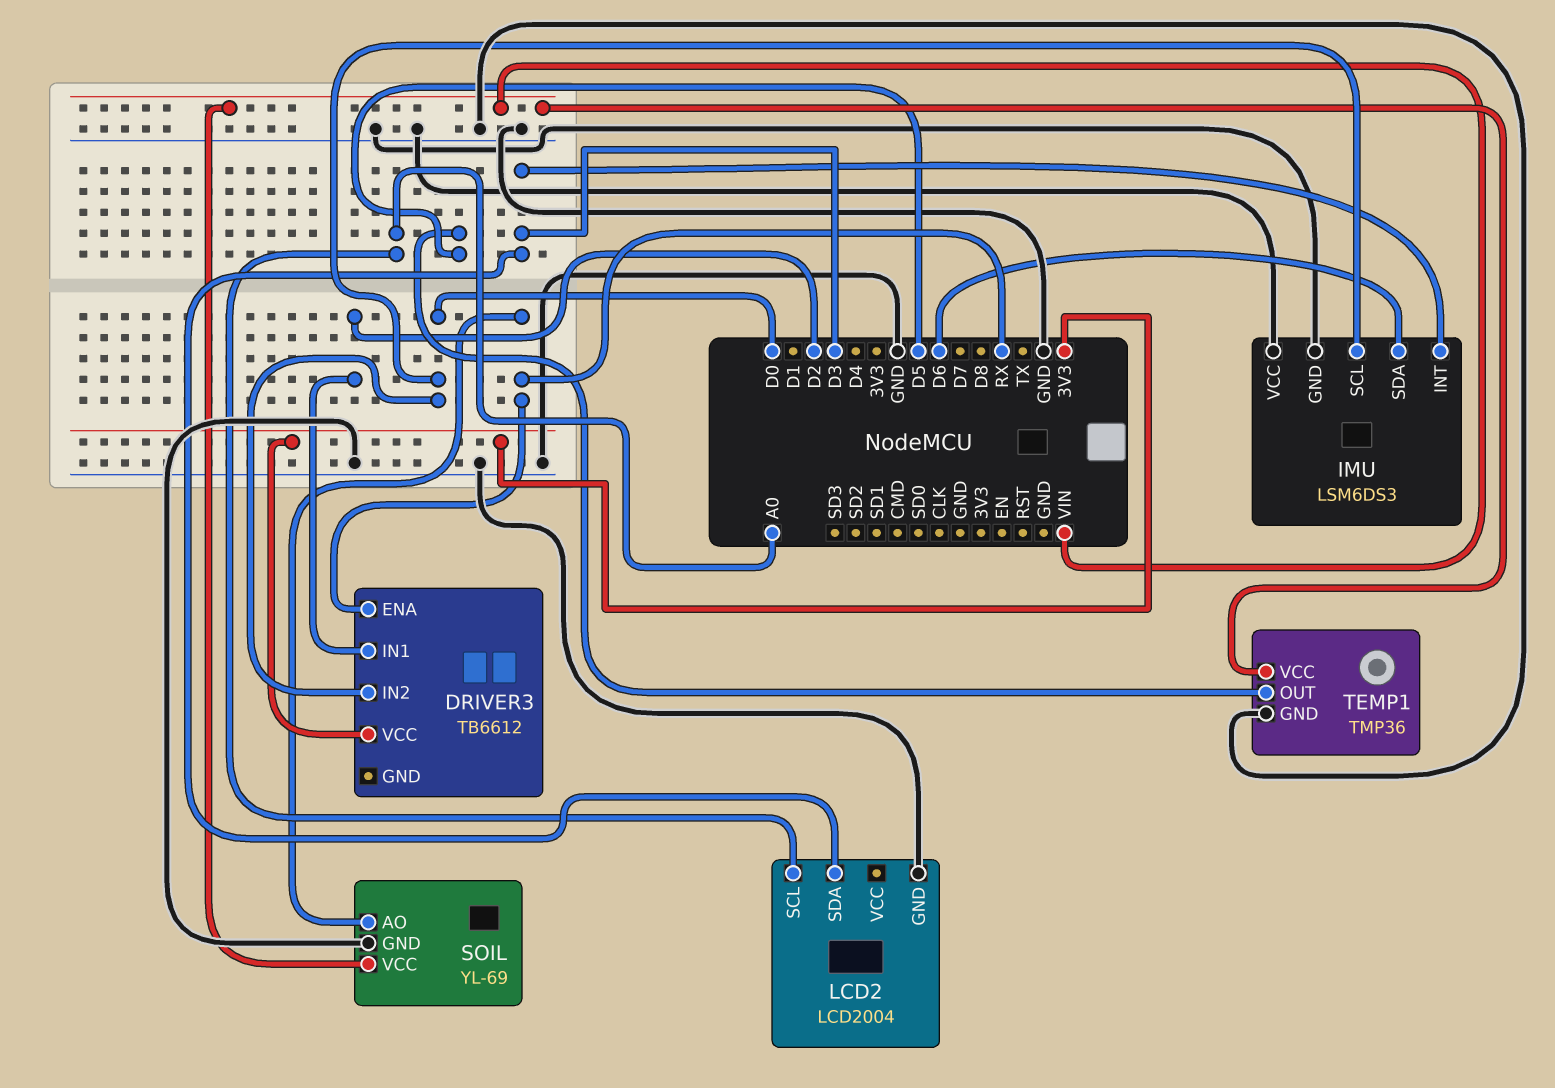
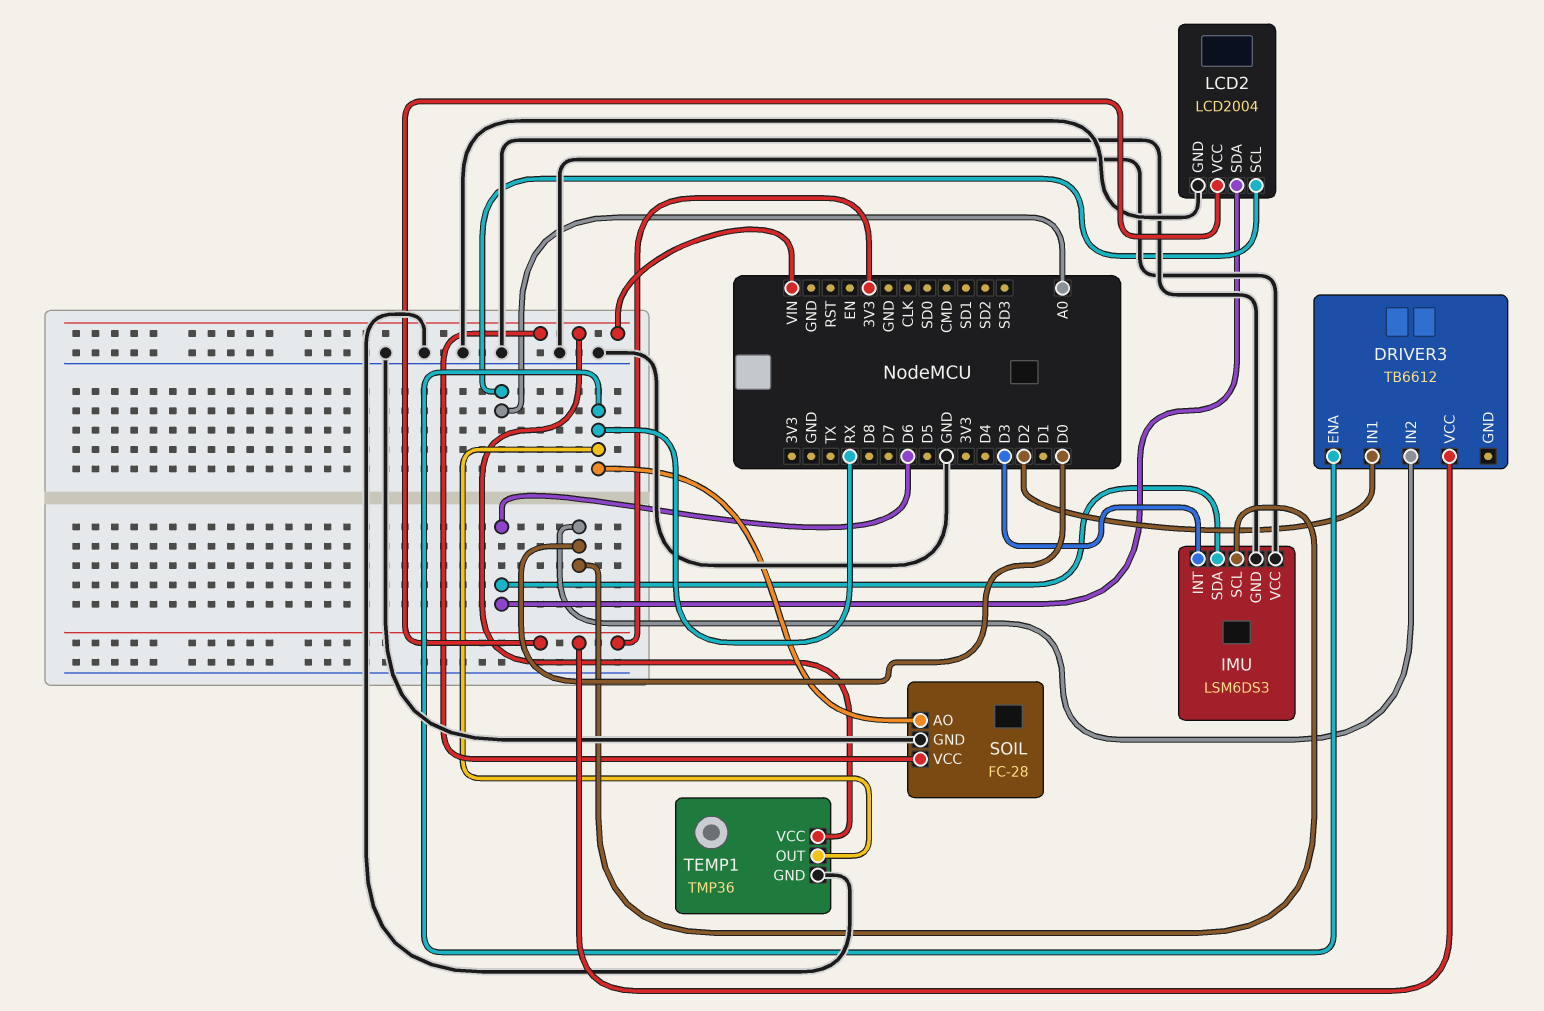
LCD2 pin SDA: D3 -> D6
LCD2 pin VCC: none -> 3V3
SOIL: YL-69 -> FC-28
TEMP1 pin OUT: D5 -> RX

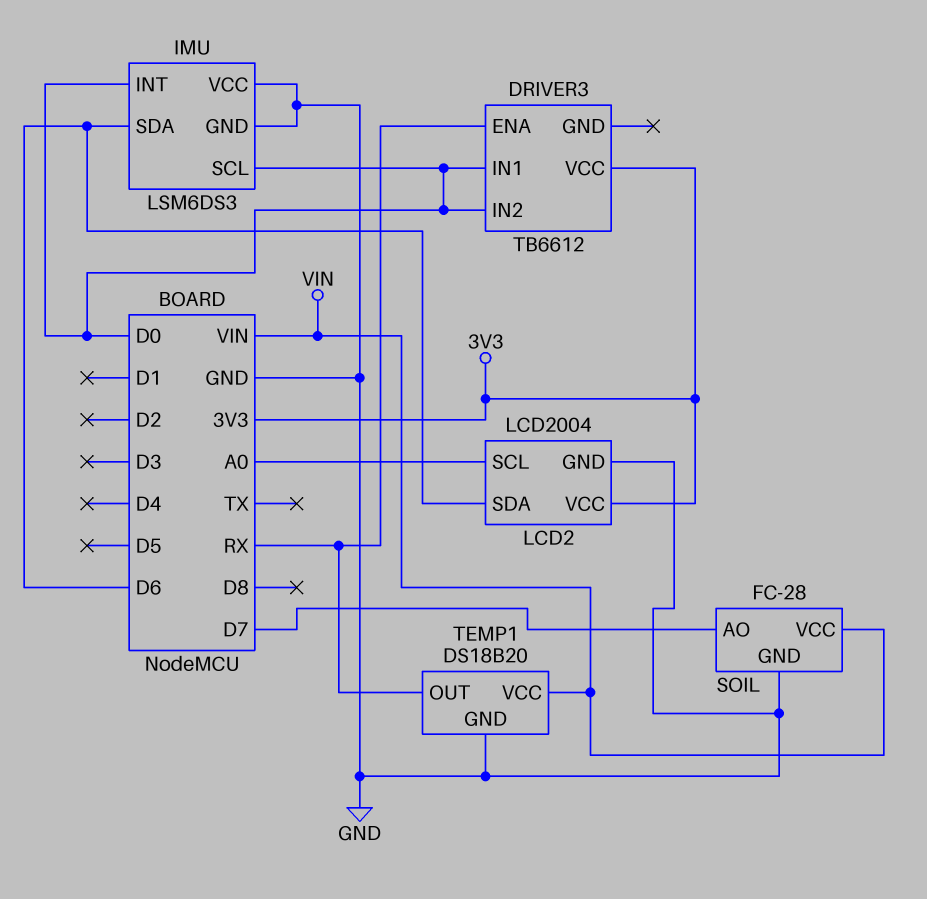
DRIVER3 pin IN1: D2 -> D0
IMU pin INT: D3 -> D0
SOIL pin AO: RX -> D7
TEMP1: TMP36 -> DS18B20

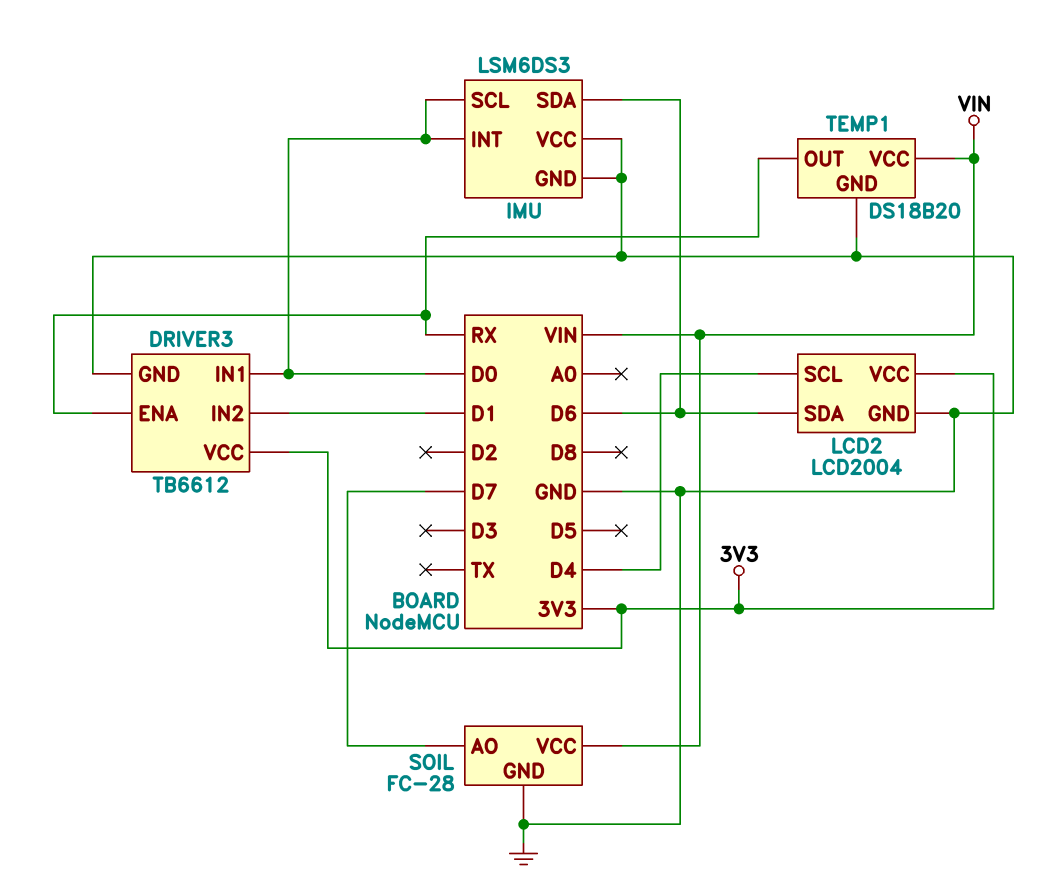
DRIVER3 pin GND: none -> GND
DRIVER3 pin IN2: D0 -> D1
LCD2 pin SCL: A0 -> D4

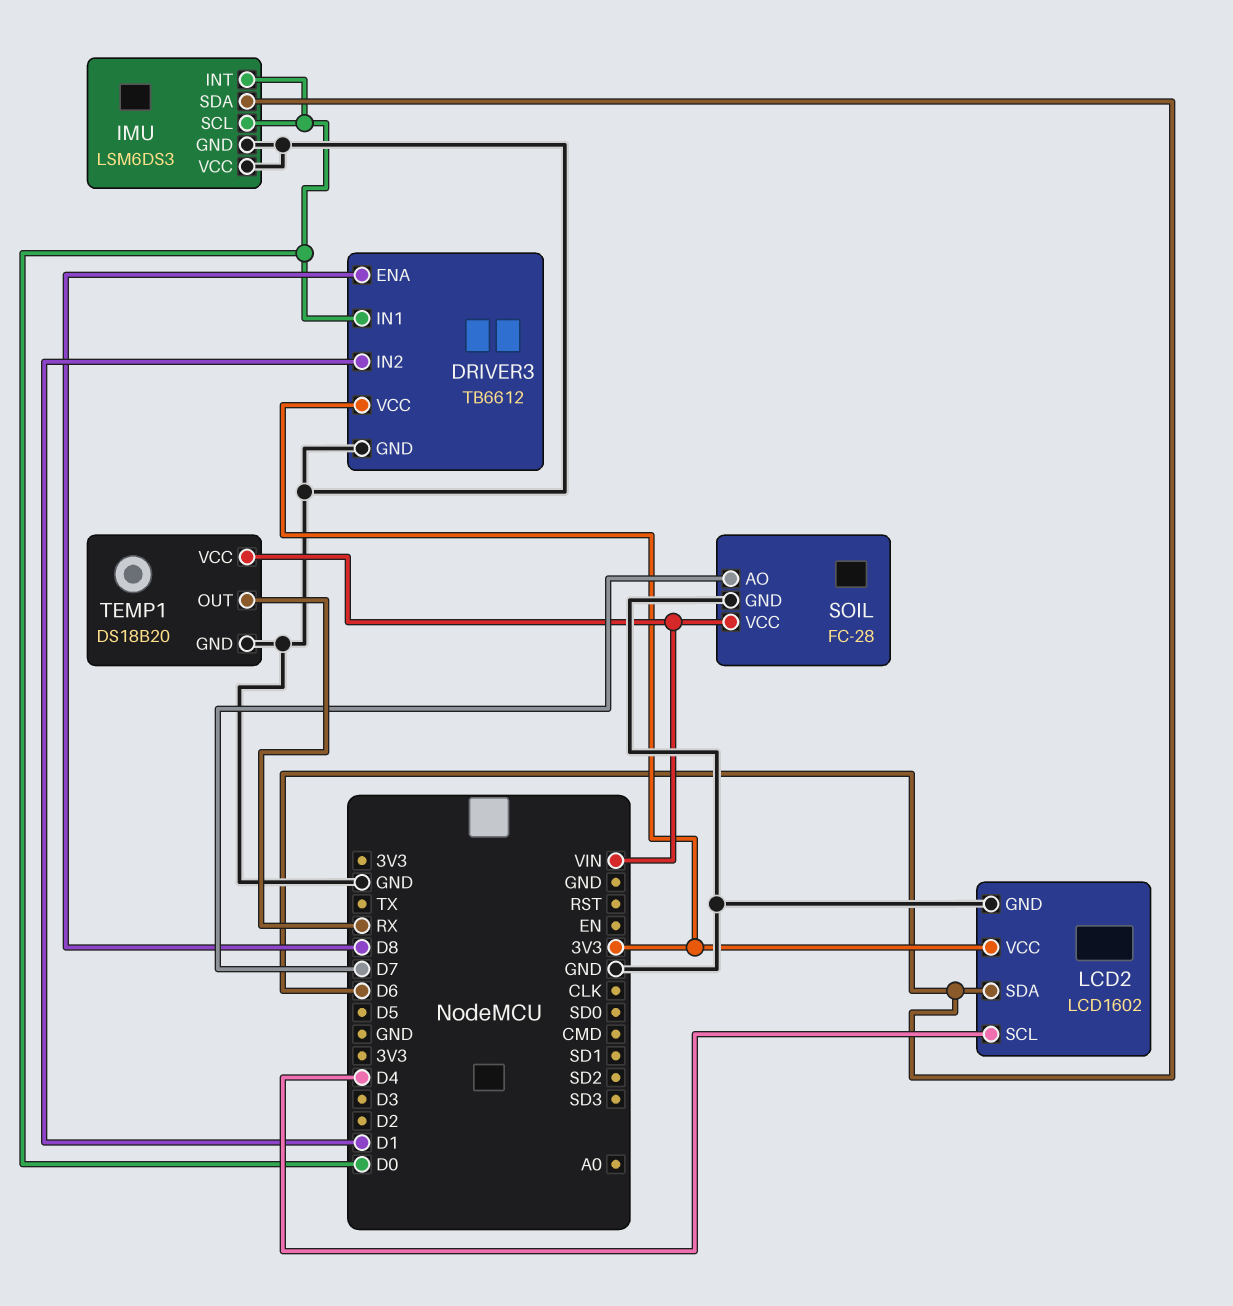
DRIVER3 pin ENA: RX -> D8
LCD2: LCD2004 -> LCD1602

